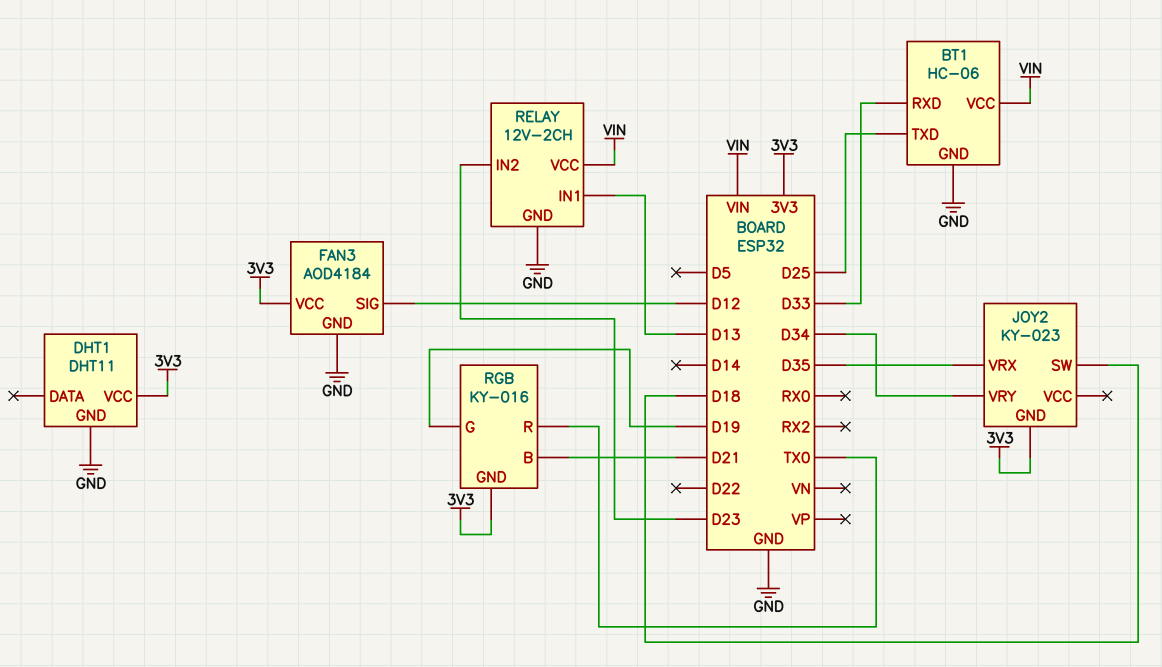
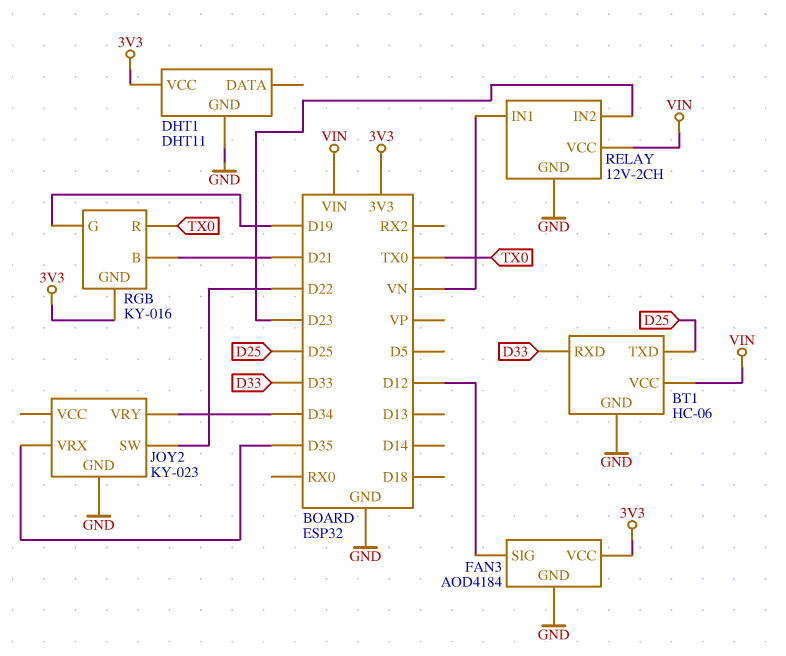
JOY2 pin GND: 3V3 -> GND
JOY2 pin SW: D18 -> D22
RELAY pin IN1: D13 -> VN

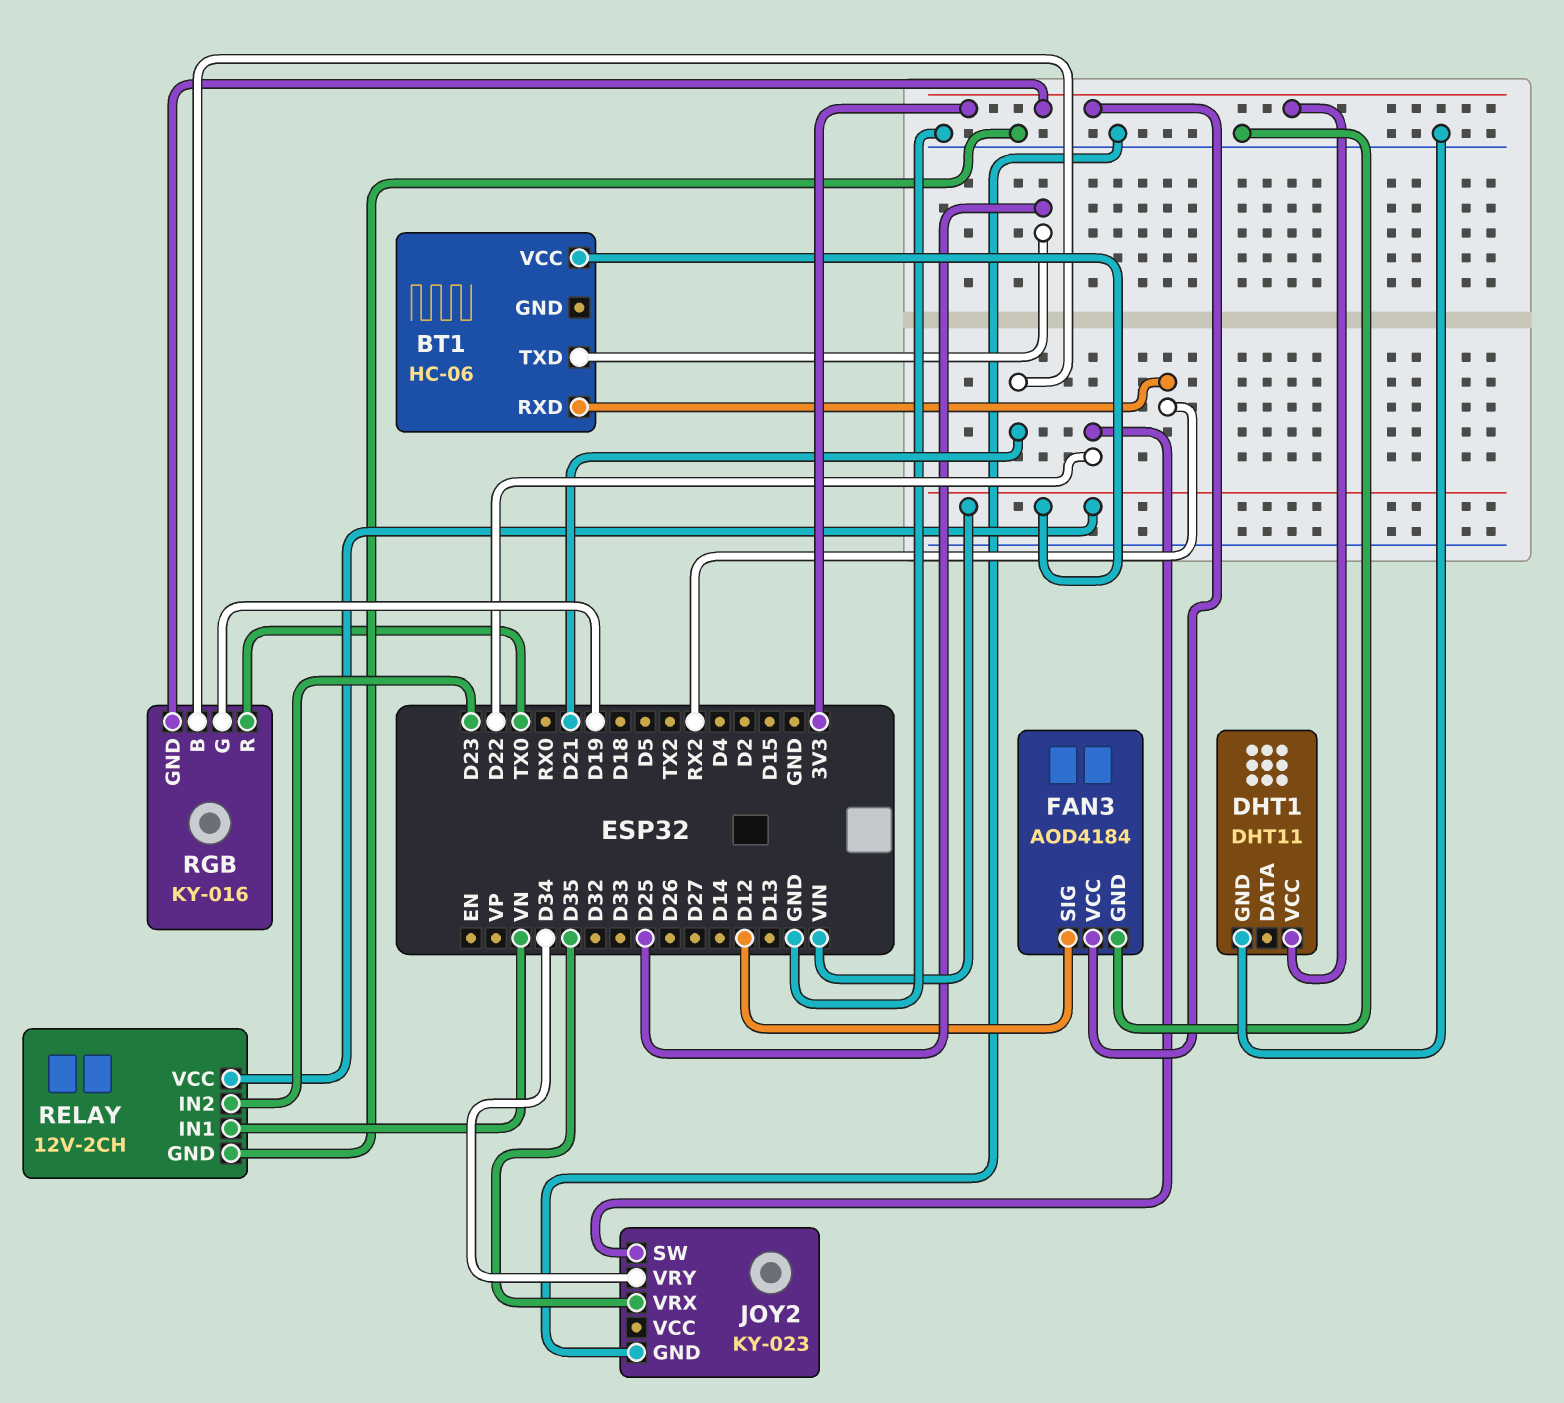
BT1 pin GND: GND -> none
BT1 pin RXD: D33 -> RX2

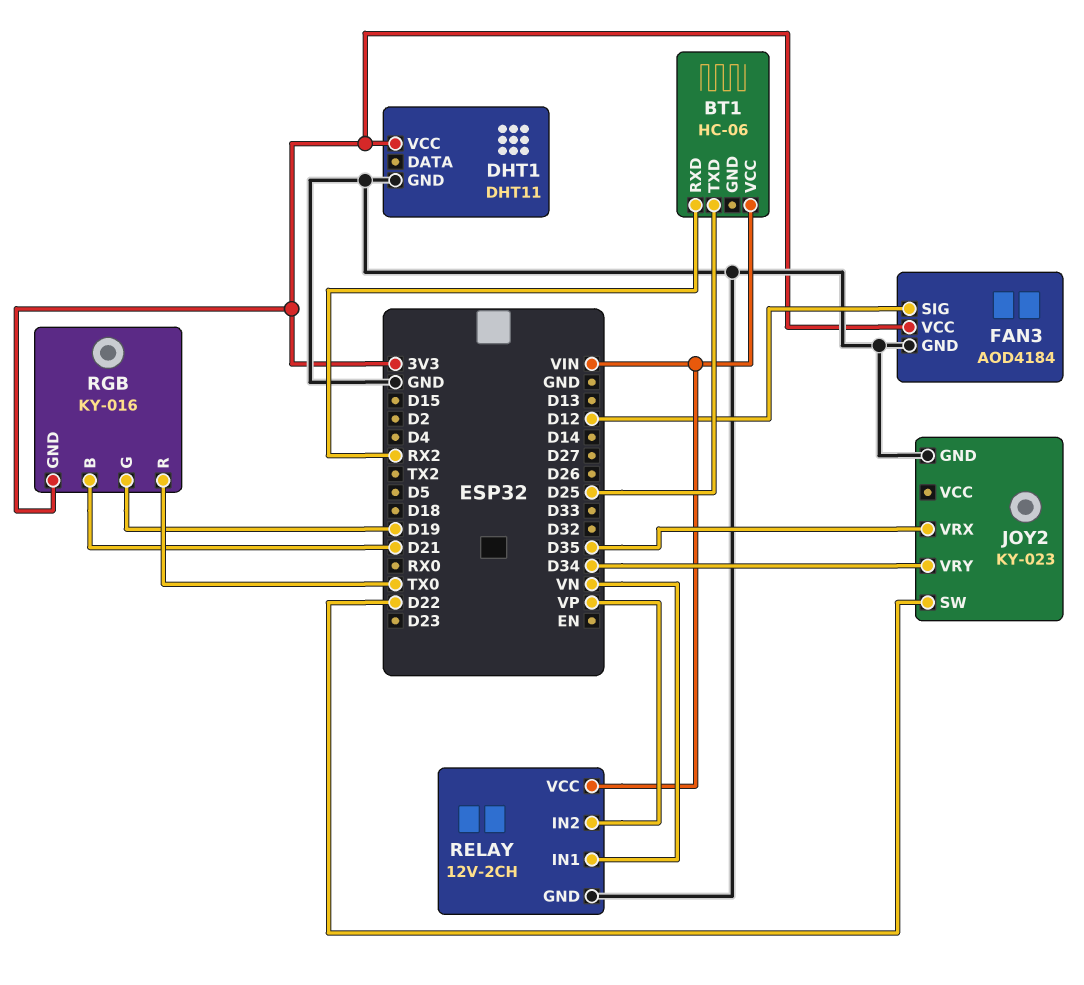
RELAY pin IN2: D23 -> VP

